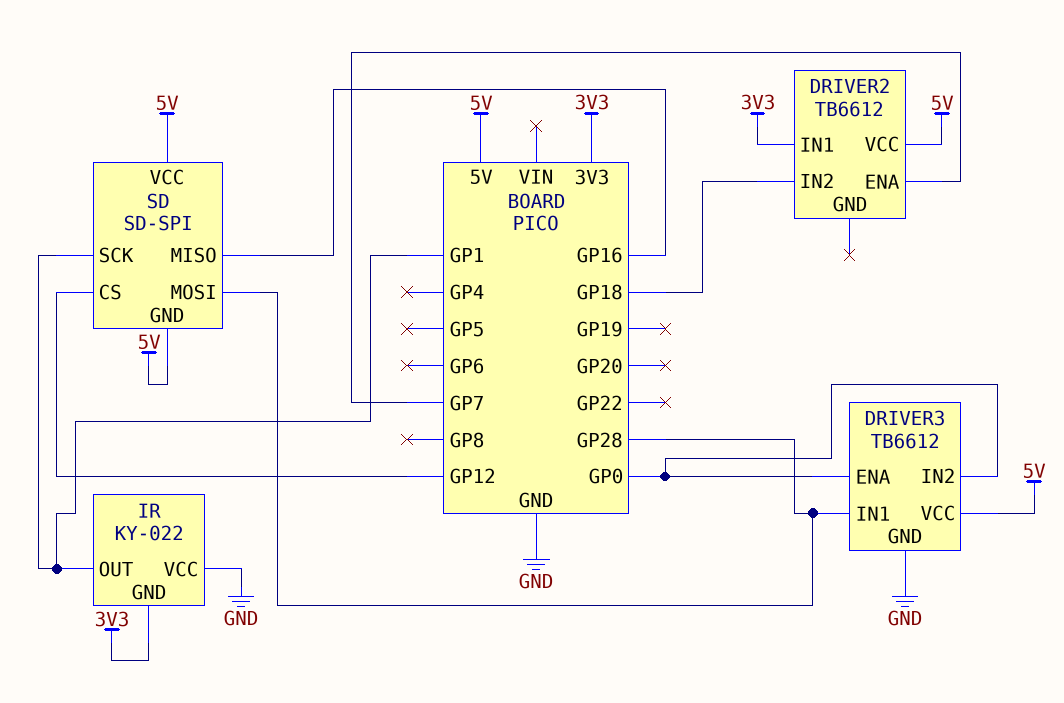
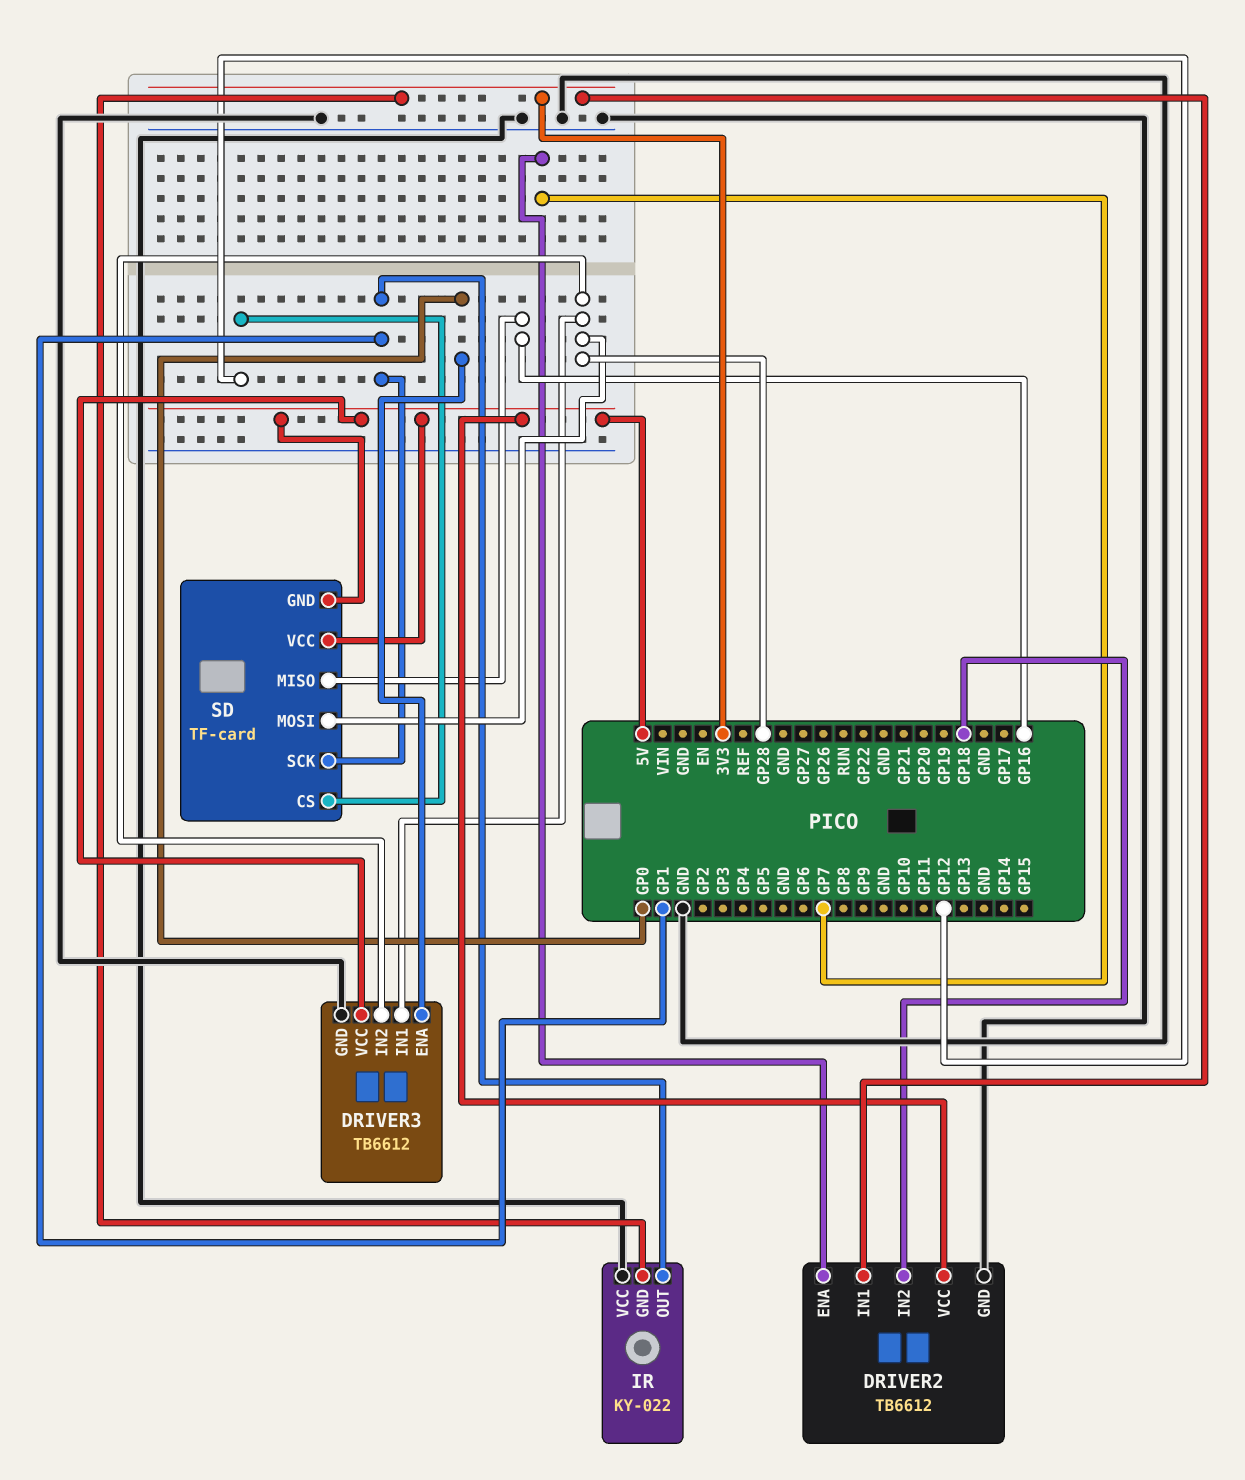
DRIVER2 pin GND: none -> GND
DRIVER3 pin IN2: GP0 -> GP28
SD: SD-SPI -> TF-card

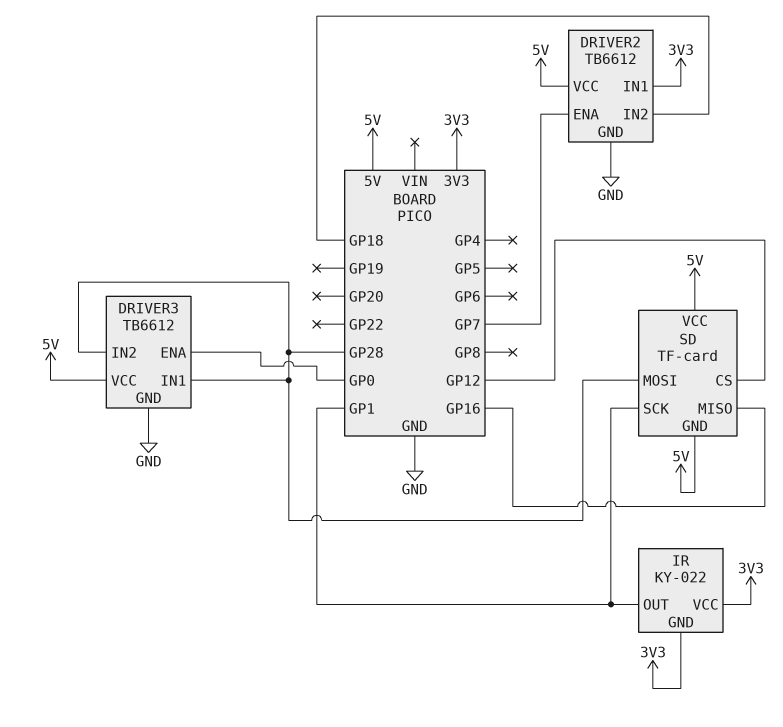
IR pin VCC: GND -> 3V3

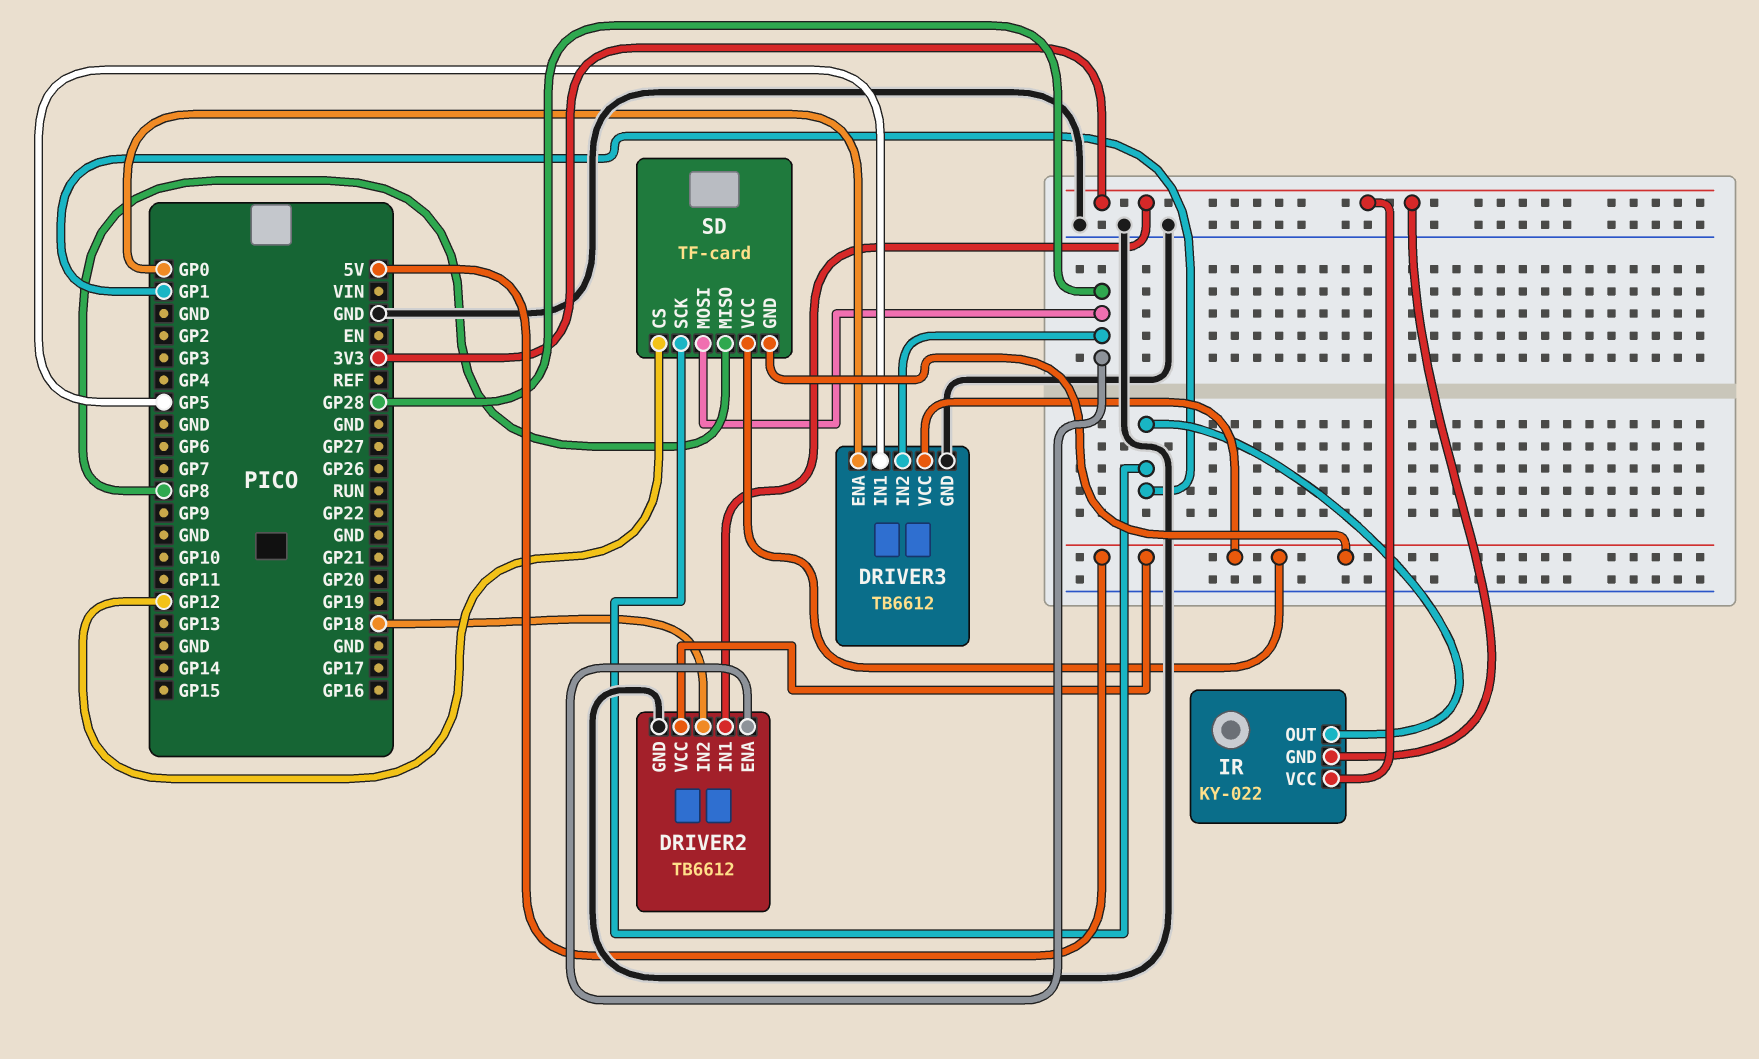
DRIVER2 pin ENA: GP7 -> GP28
DRIVER3 pin IN1: GP28 -> GP5
SD pin MISO: GP16 -> GP8

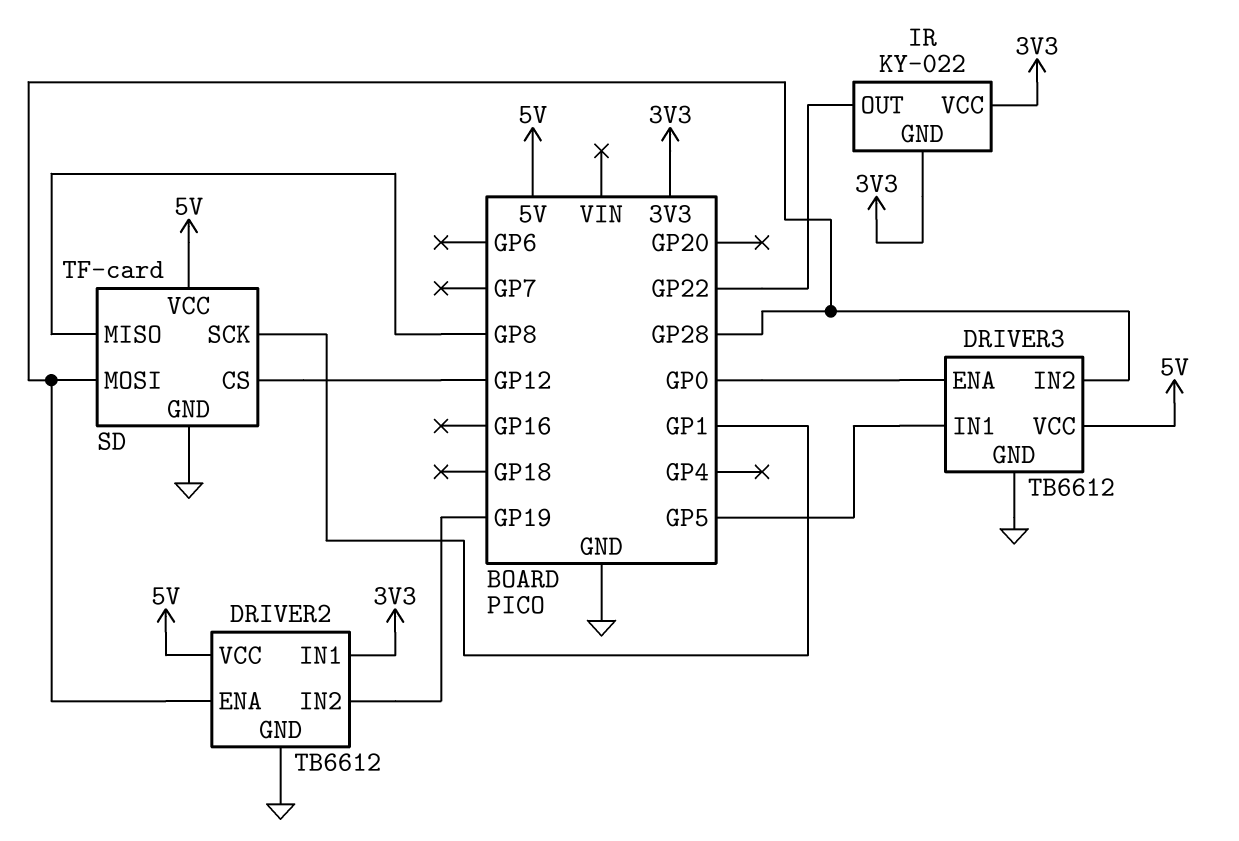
DRIVER2 pin IN2: GP18 -> GP19
IR pin OUT: GP1 -> GP22
SD pin GND: 5V -> GND

